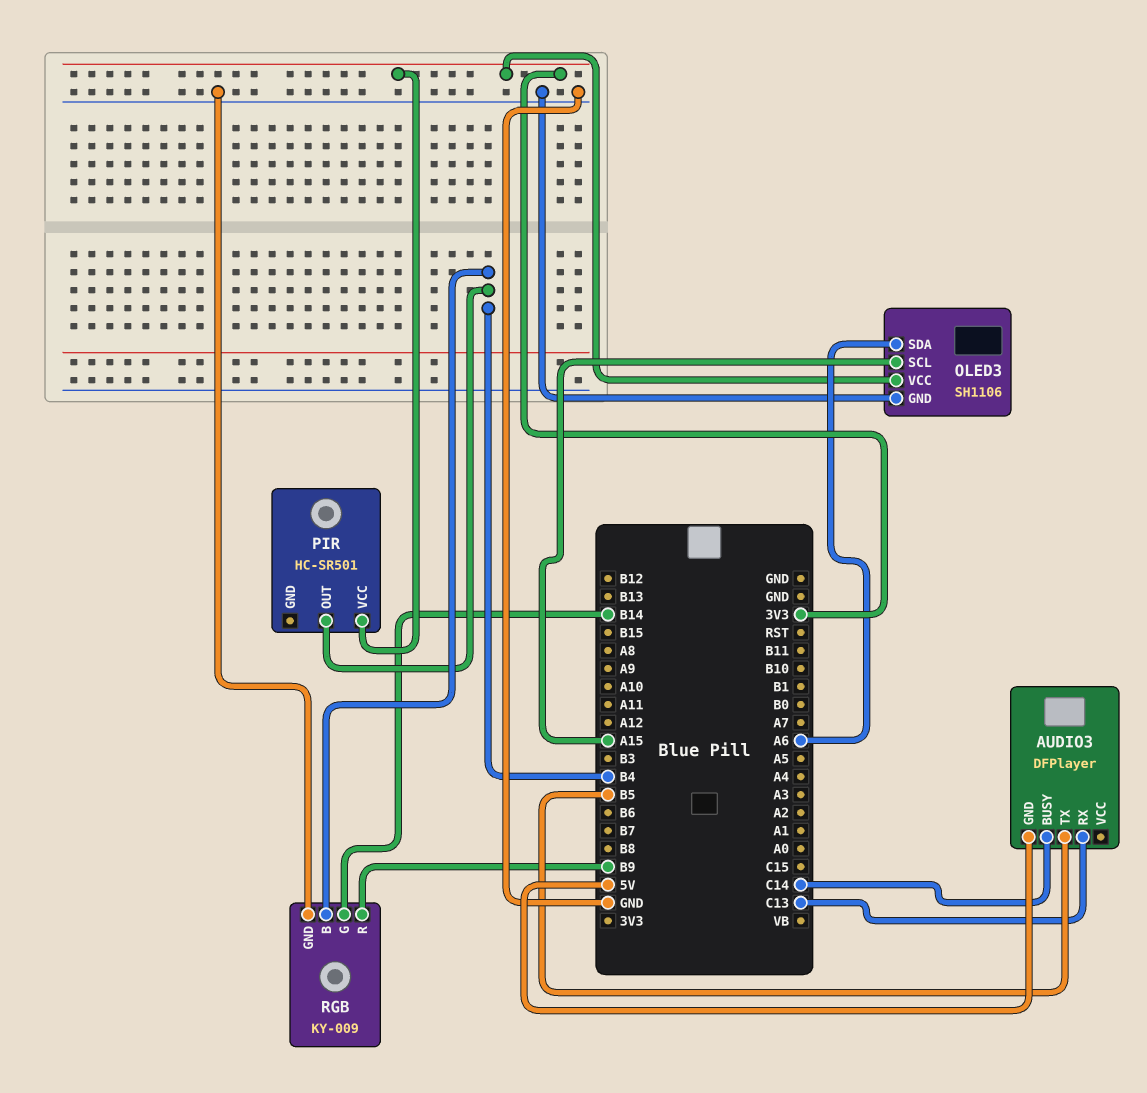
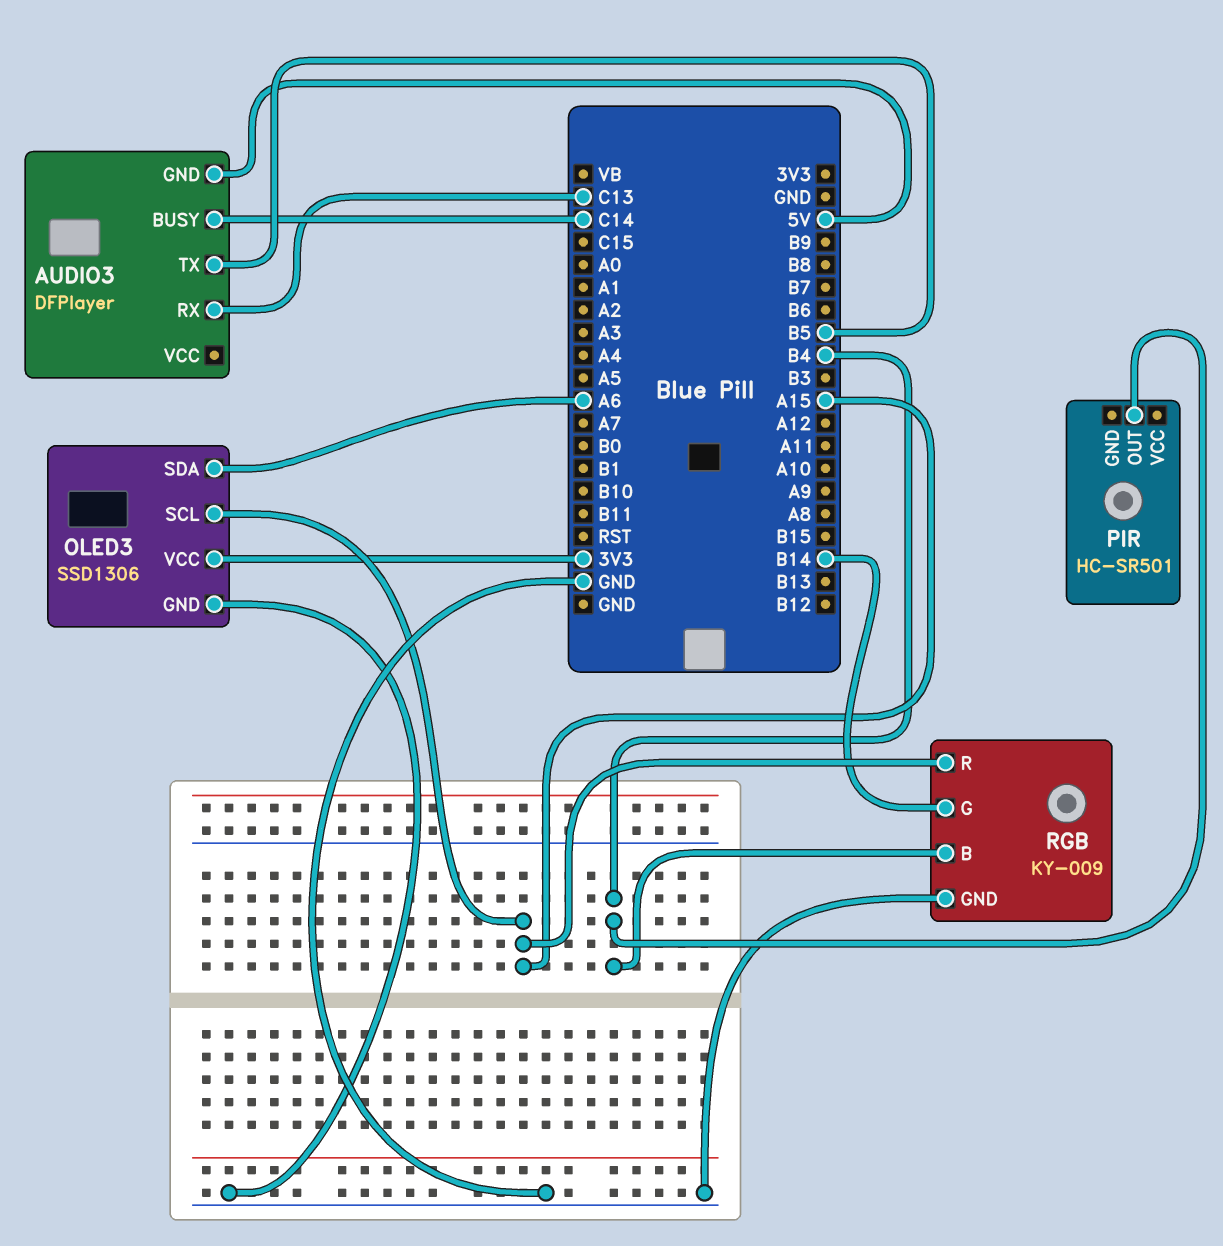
OLED3: SH1106 -> SSD1306
PIR pin VCC: 3V3 -> none
RGB pin R: B9 -> A15

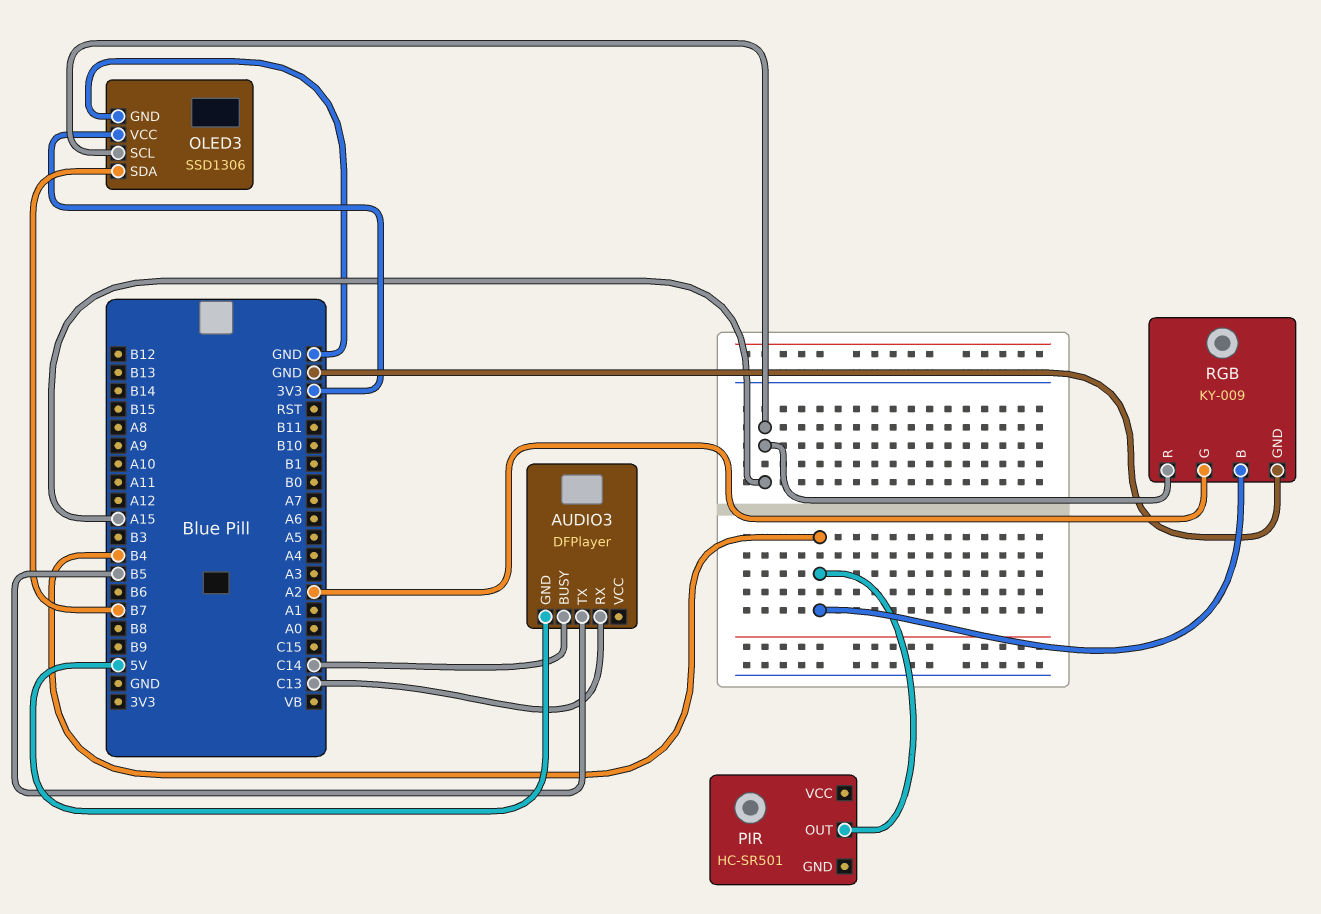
OLED3 pin SDA: A6 -> B7
RGB pin G: B14 -> A2

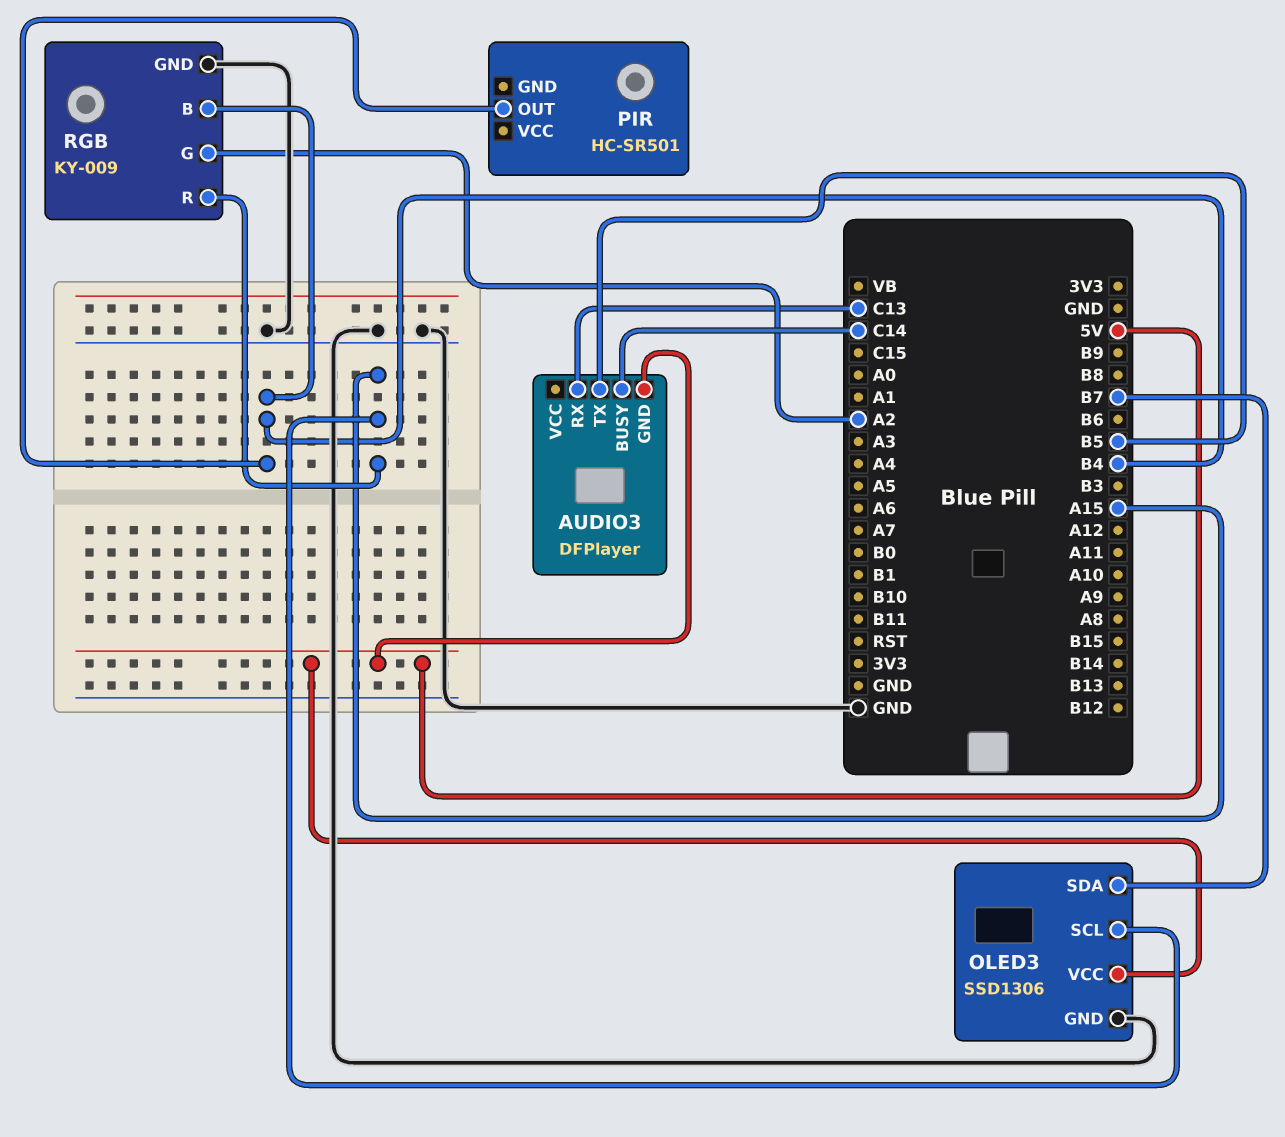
OLED3 pin VCC: 3V3 -> 5V

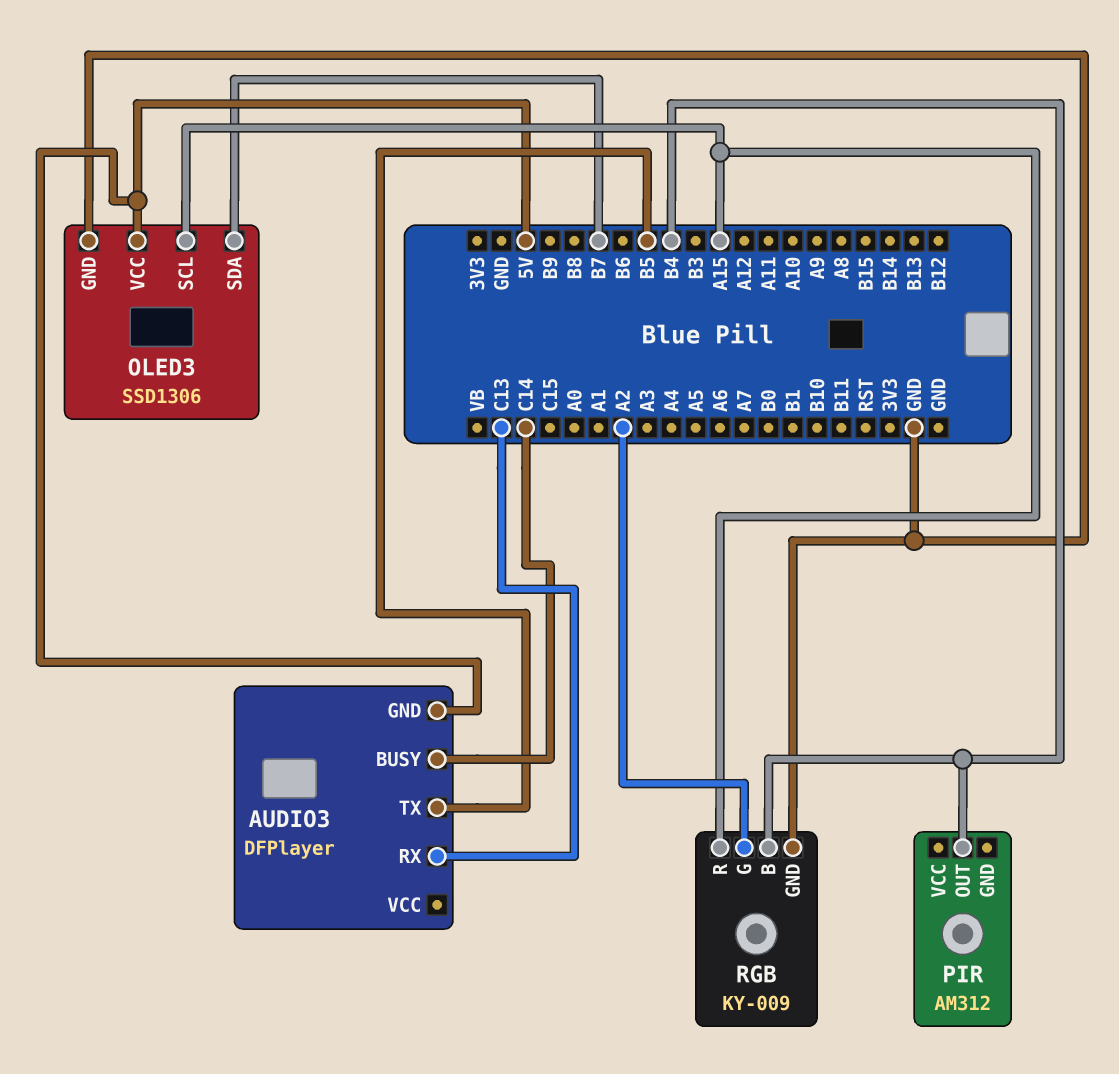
PIR: HC-SR501 -> AM312

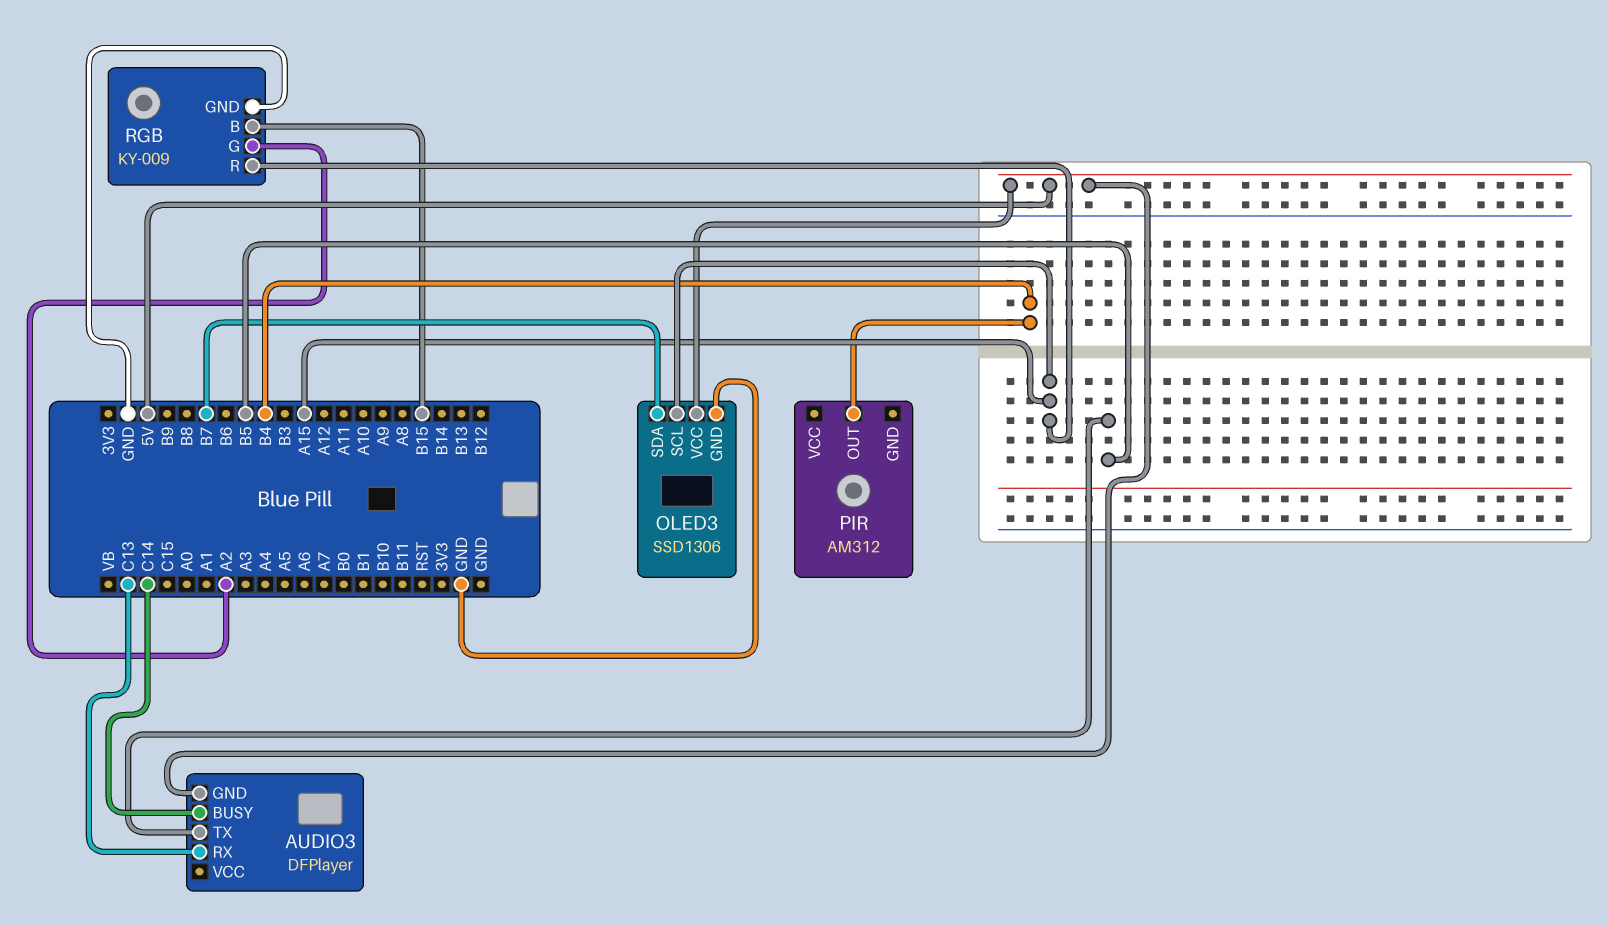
RGB pin B: B4 -> B15

